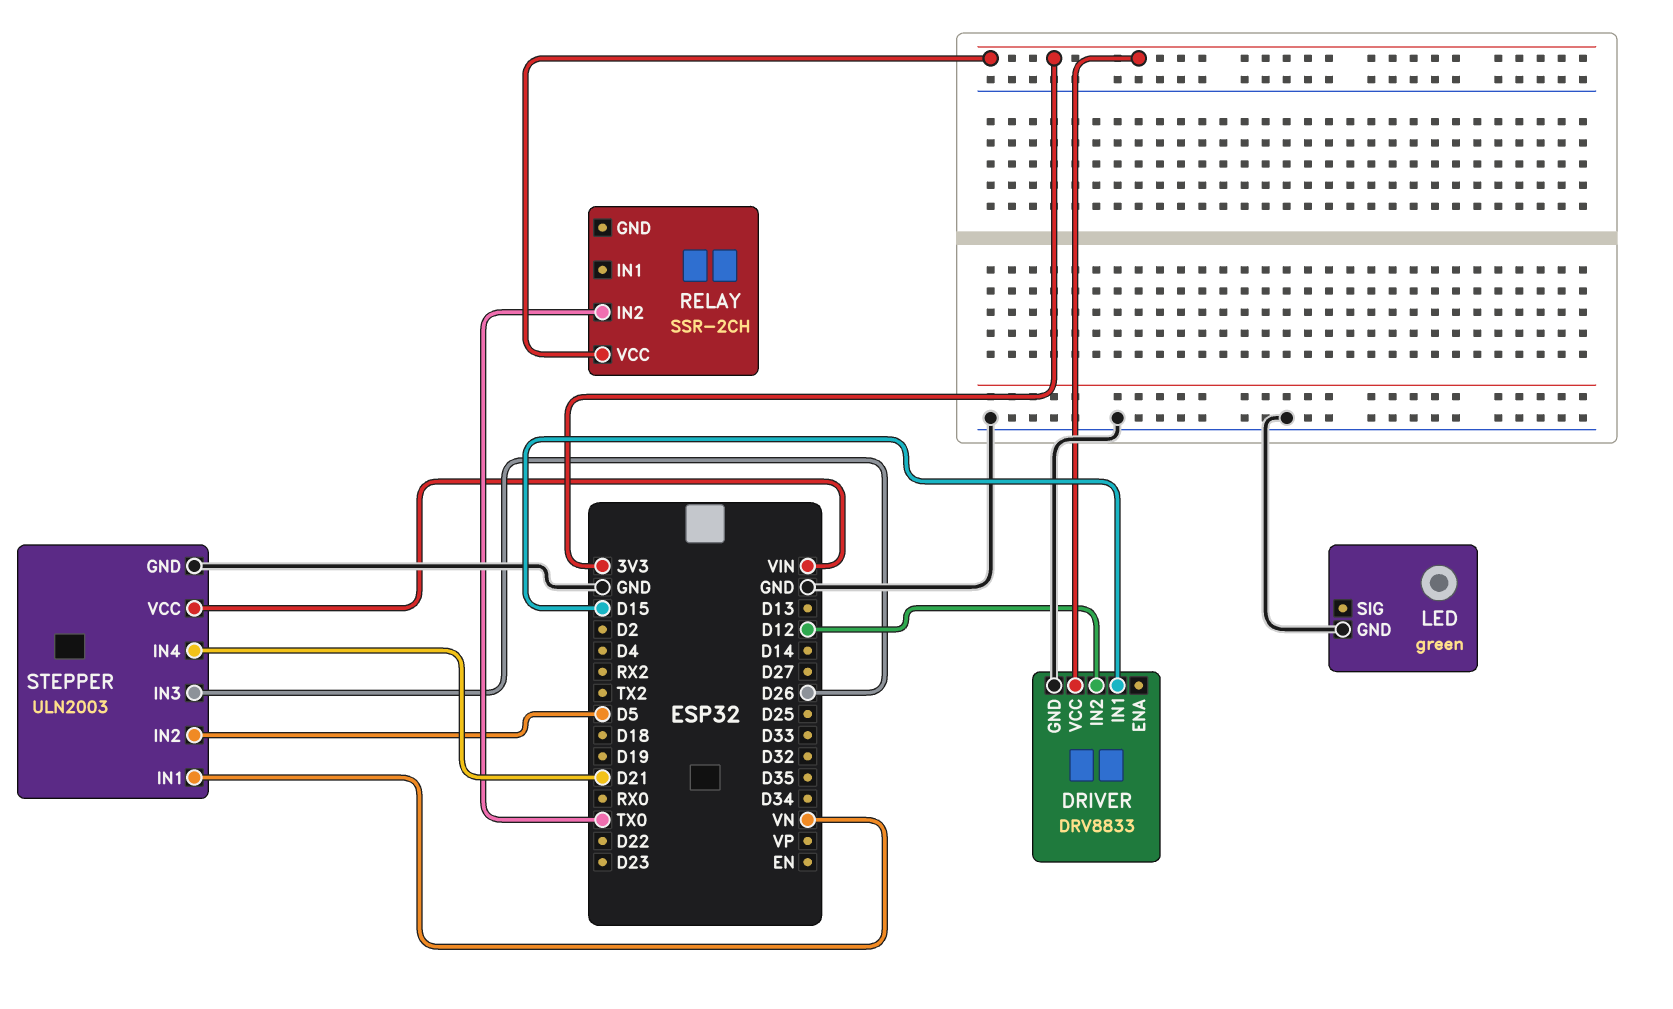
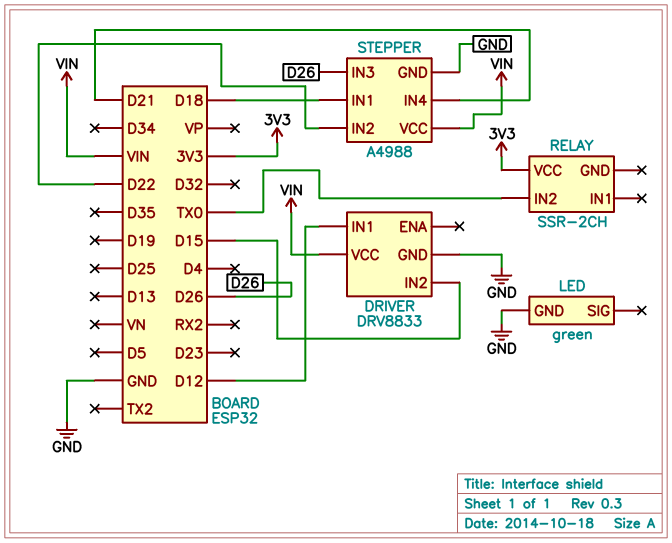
DRIVER pin IN1: D15 -> D12
DRIVER pin IN2: D12 -> D15
DRIVER pin VCC: 3V3 -> VIN
STEPPER: ULN2003 -> A4988
STEPPER pin IN1: VN -> D18
STEPPER pin IN2: D5 -> D22

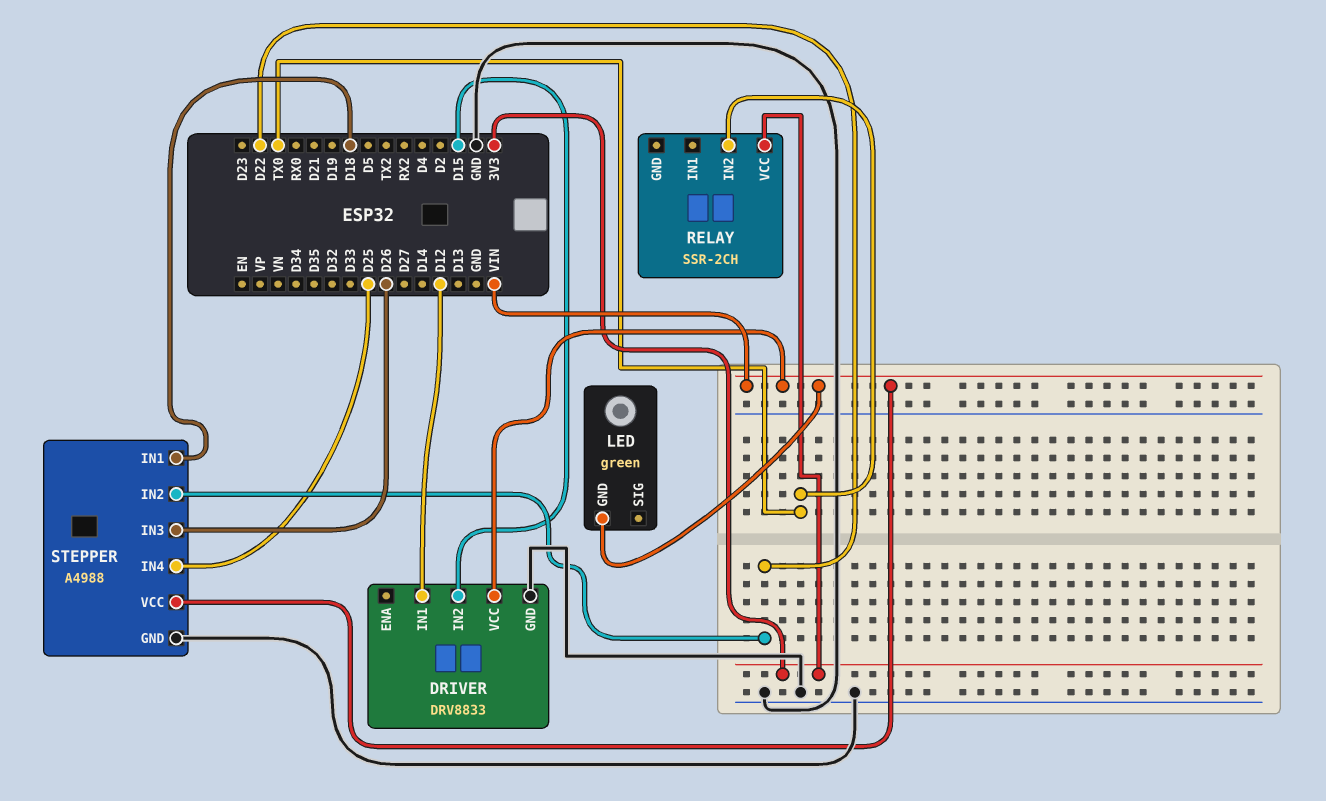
LED pin GND: GND -> VIN
STEPPER pin IN4: D21 -> D25

